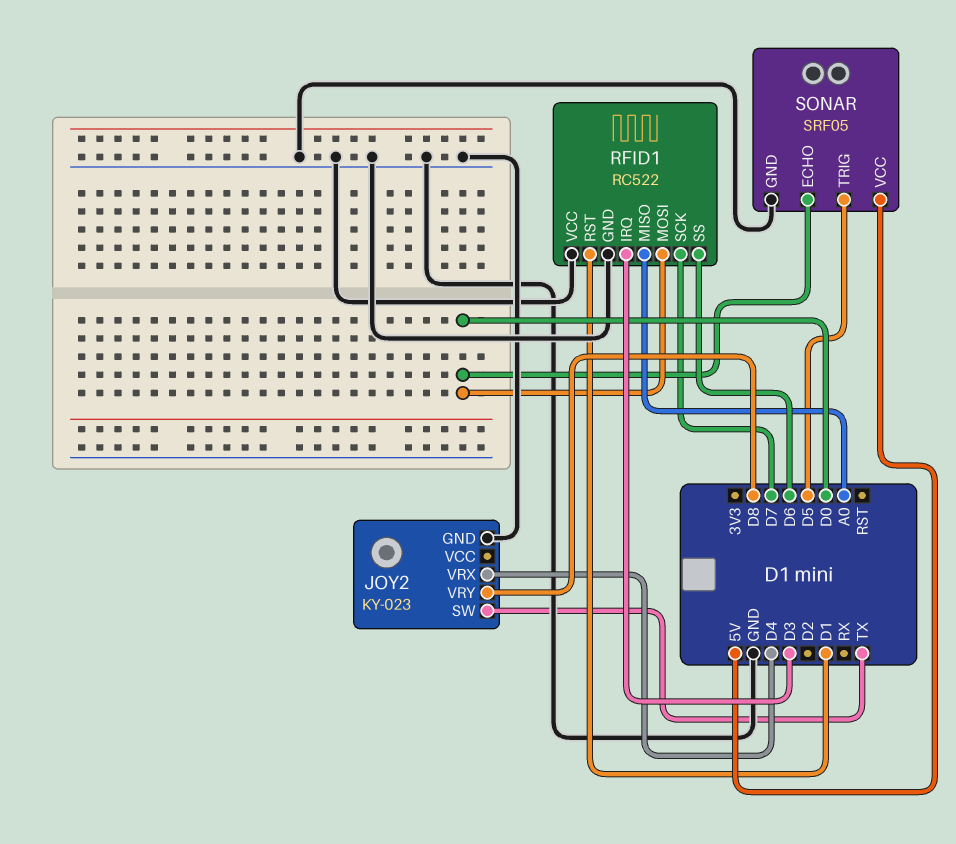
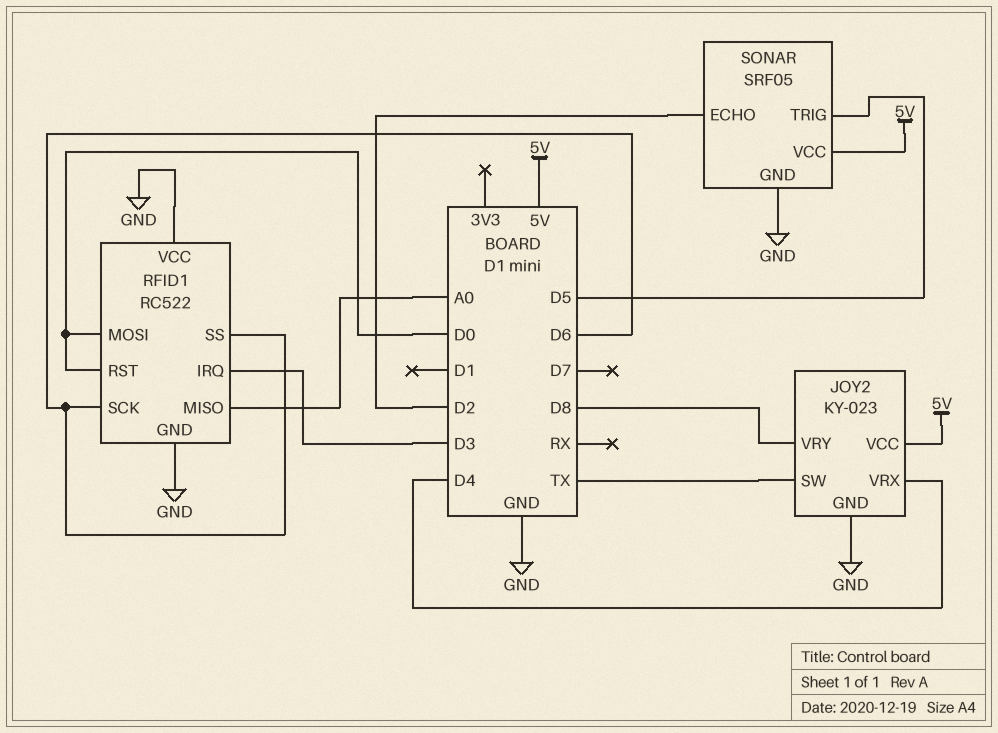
JOY2 pin VCC: none -> 5V
RFID1 pin RST: D1 -> D0
RFID1 pin SCK: D7 -> D6
SONAR pin ECHO: D0 -> D2

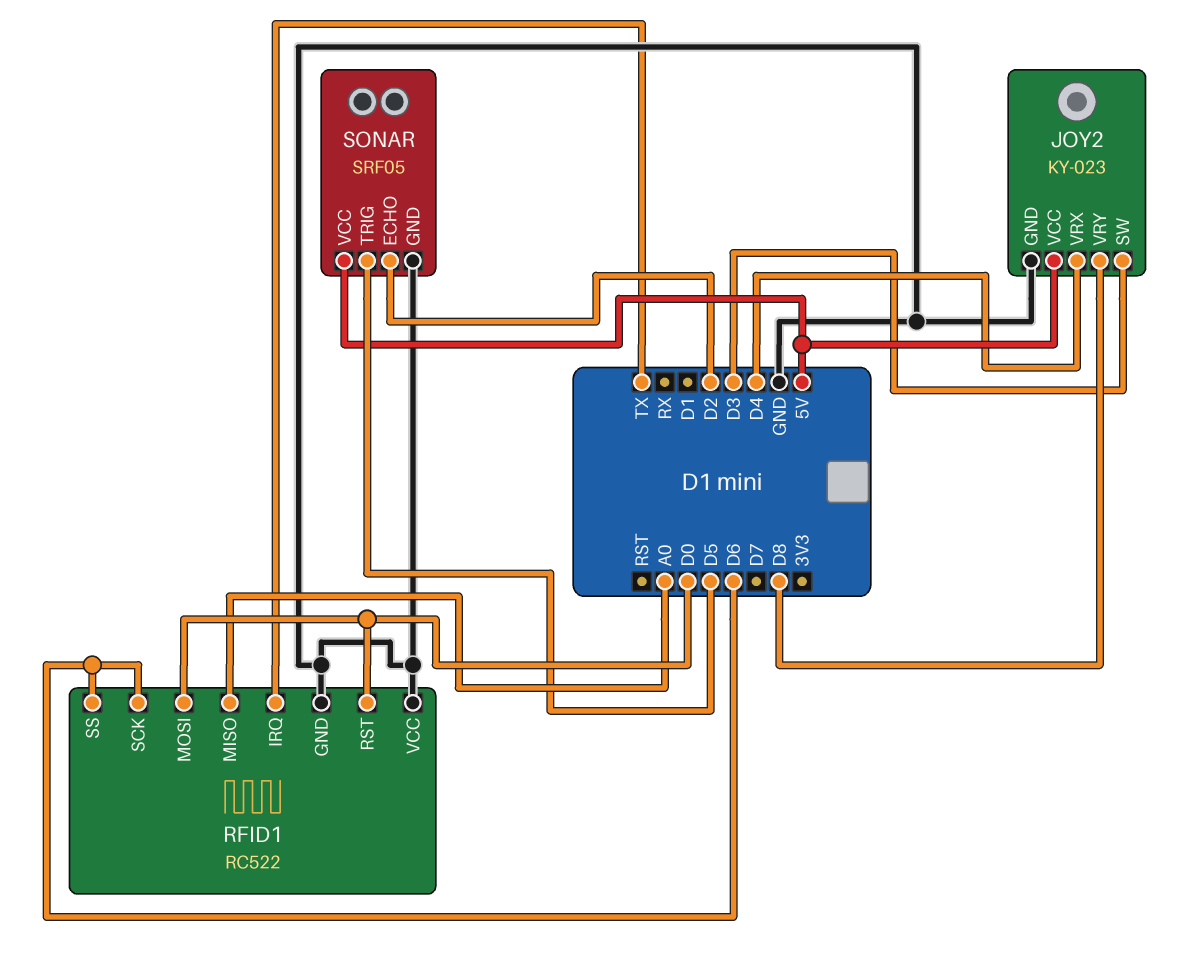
JOY2 pin SW: TX -> D3
RFID1 pin IRQ: D3 -> TX

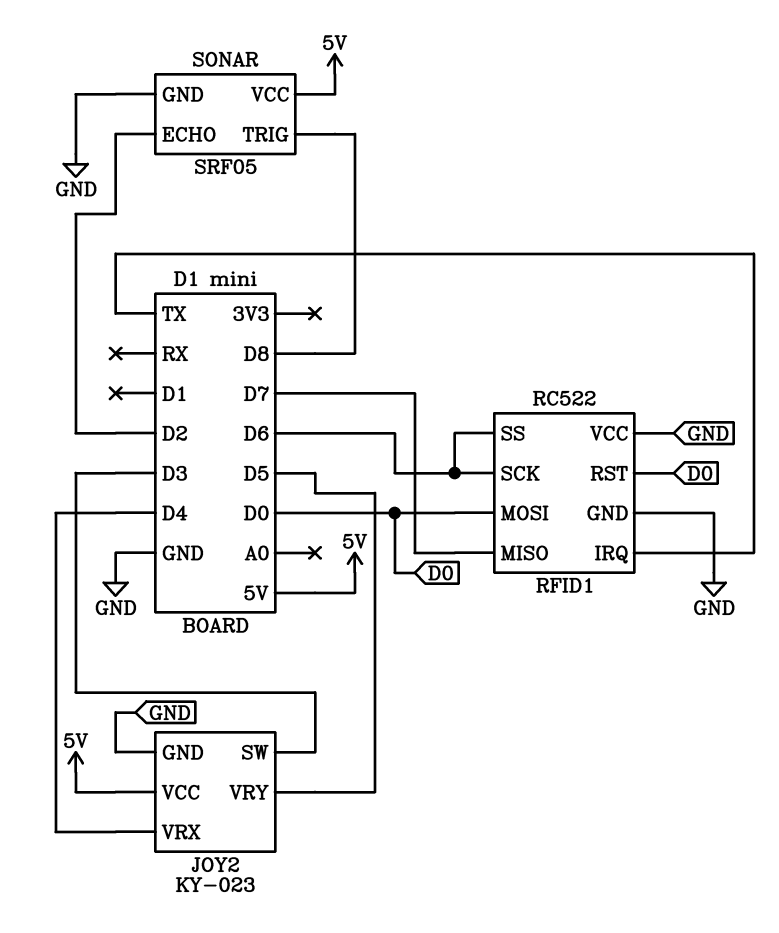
JOY2 pin VRY: D8 -> D5
RFID1 pin MISO: A0 -> D7
SONAR pin TRIG: D5 -> D8

